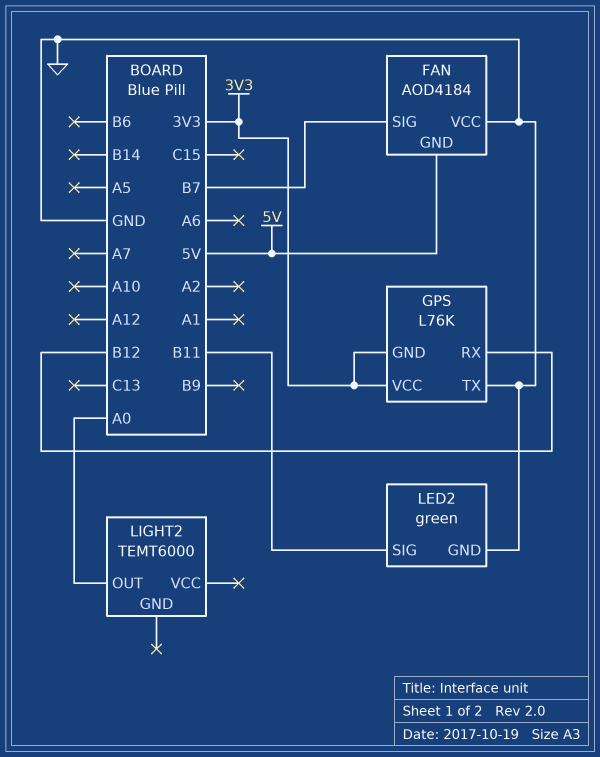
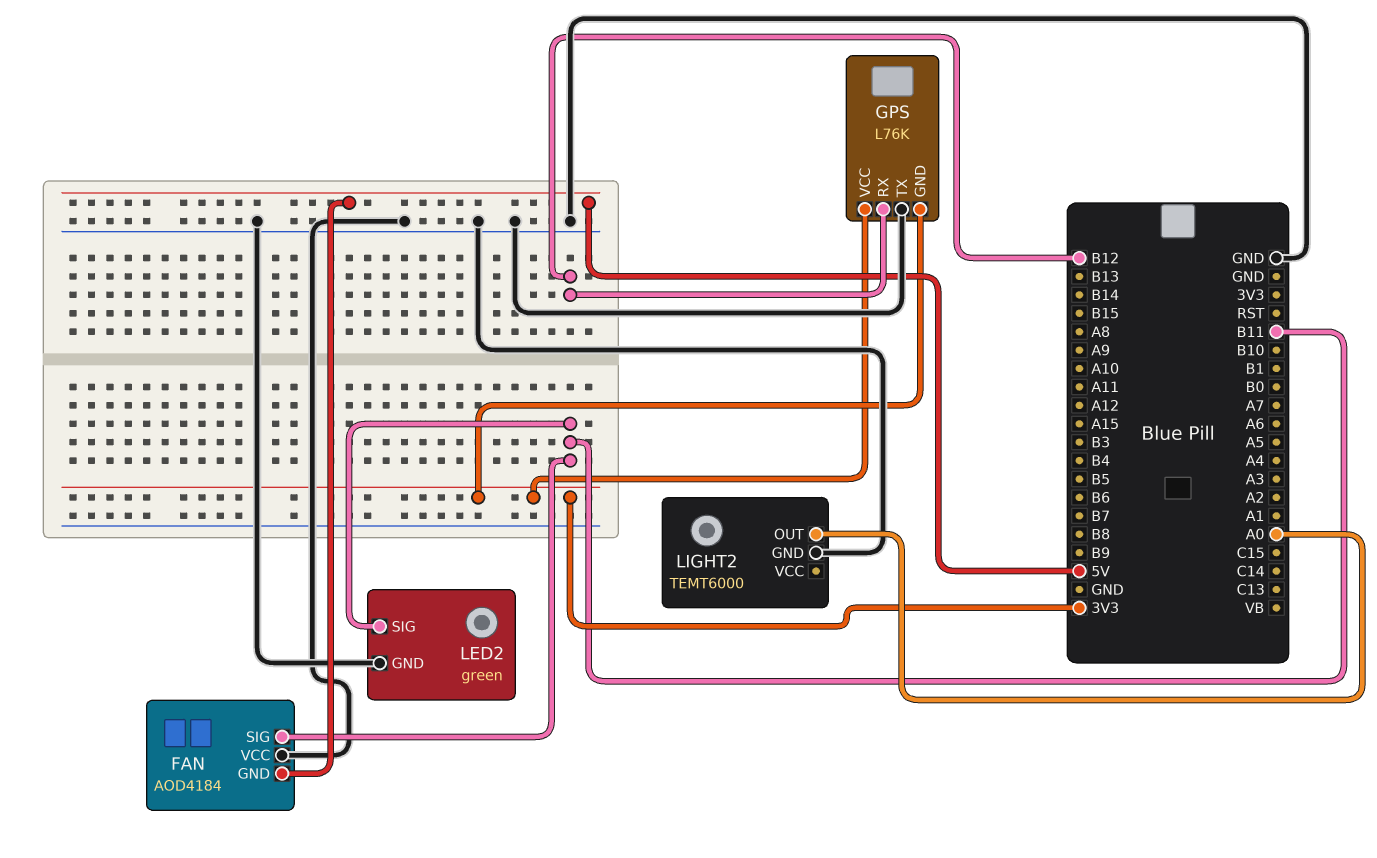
FAN pin SIG: B7 -> B11
LIGHT2 pin GND: none -> GND

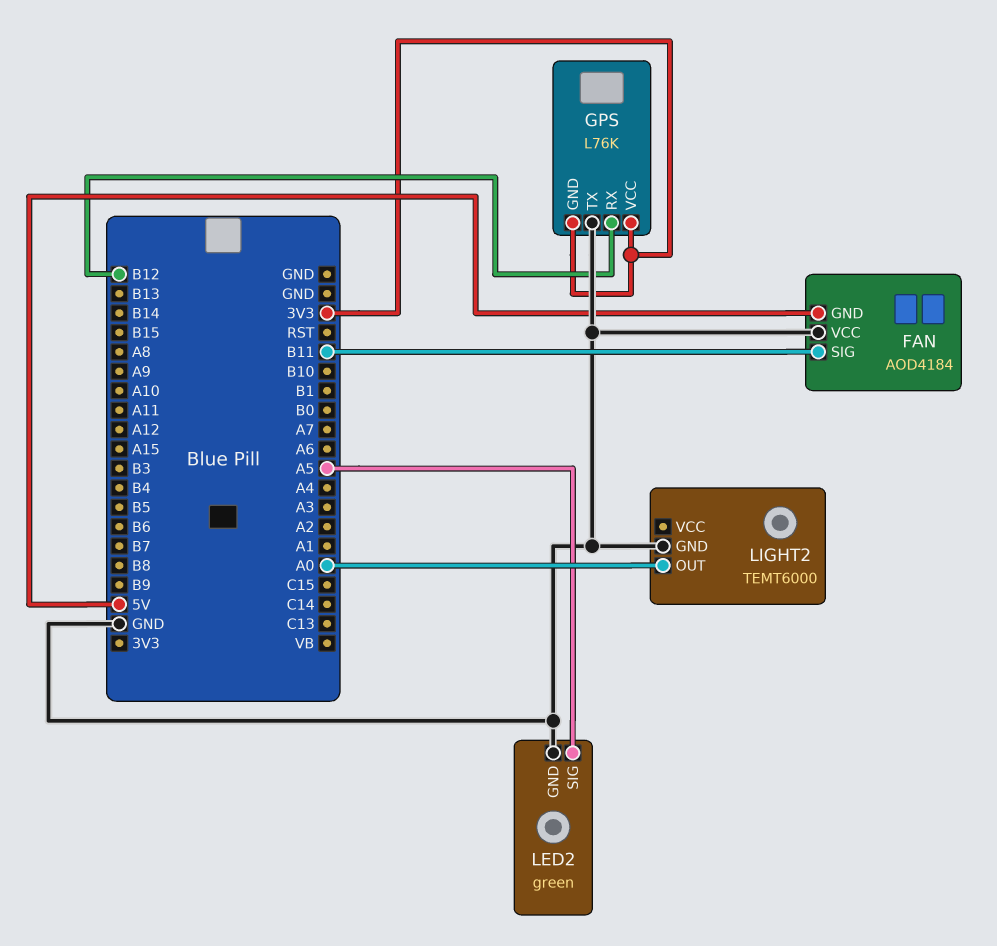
LED2 pin SIG: B11 -> A5

